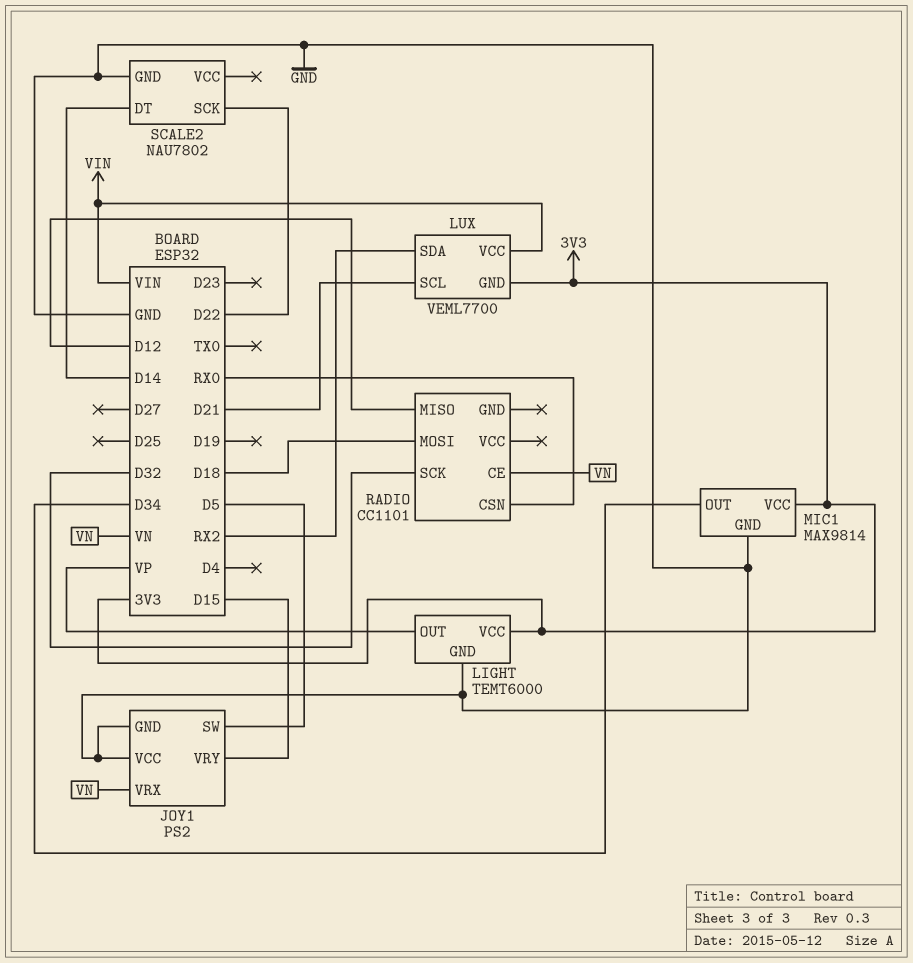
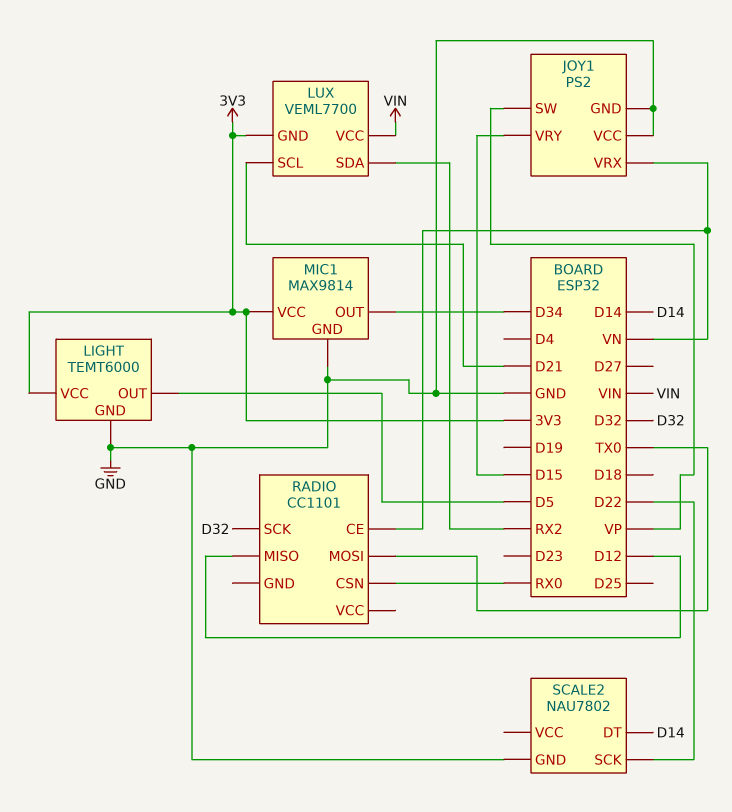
JOY1 pin SW: D5 -> VP
LIGHT pin OUT: VP -> D5
RADIO pin MOSI: D18 -> TX0

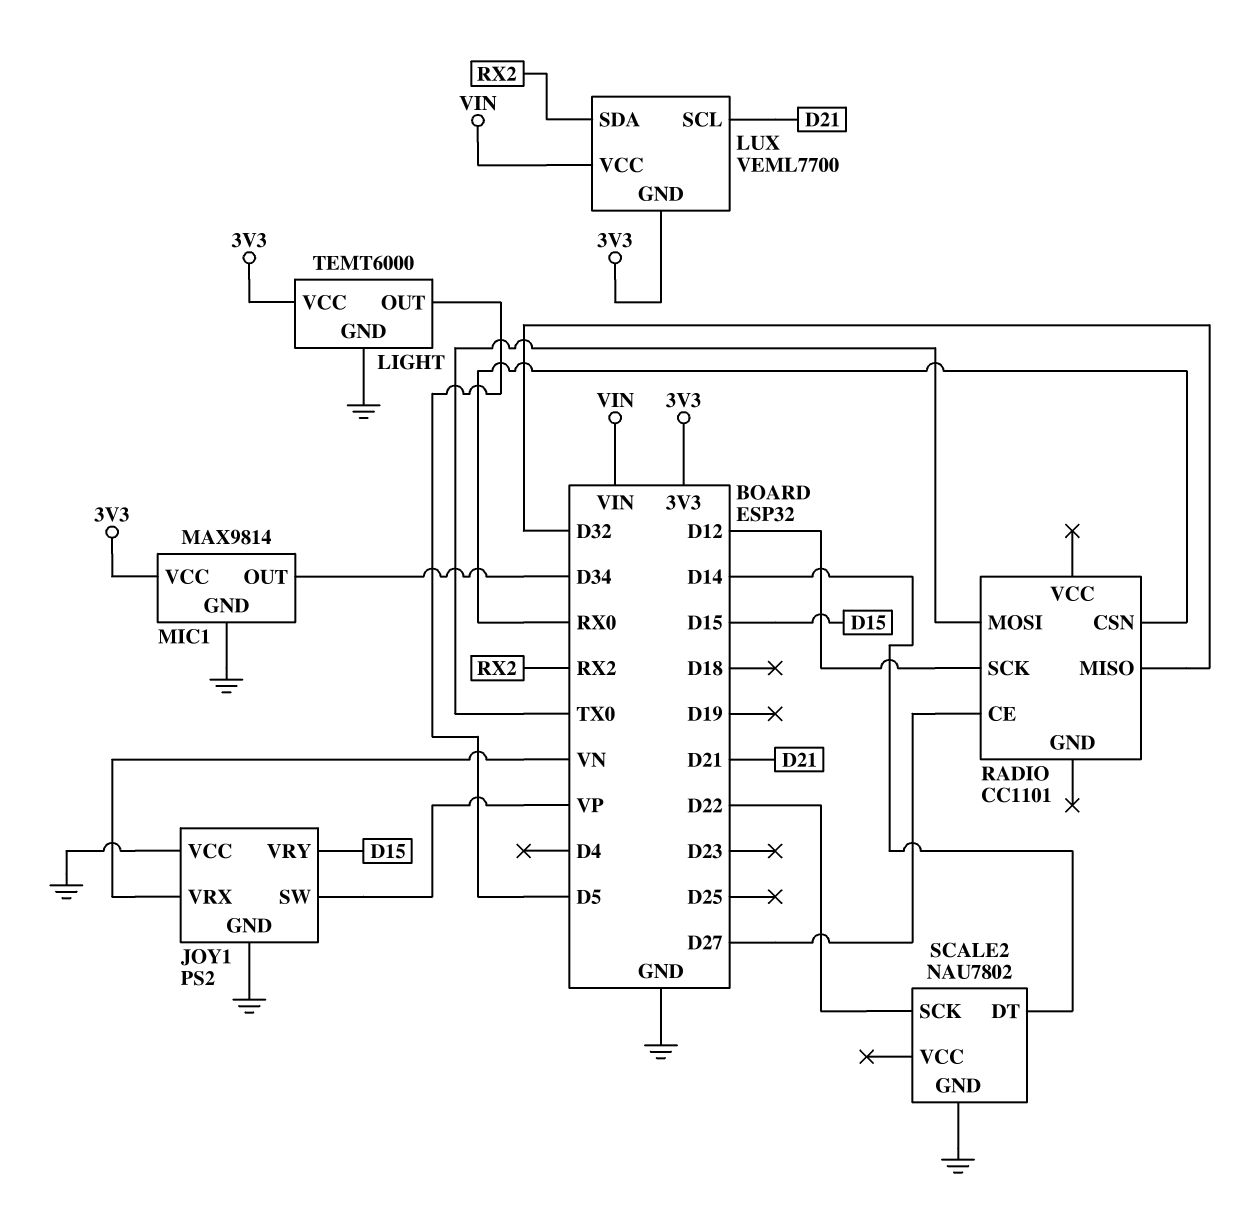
RADIO pin CE: VN -> D27
RADIO pin MISO: D12 -> D32
RADIO pin SCK: D32 -> D12

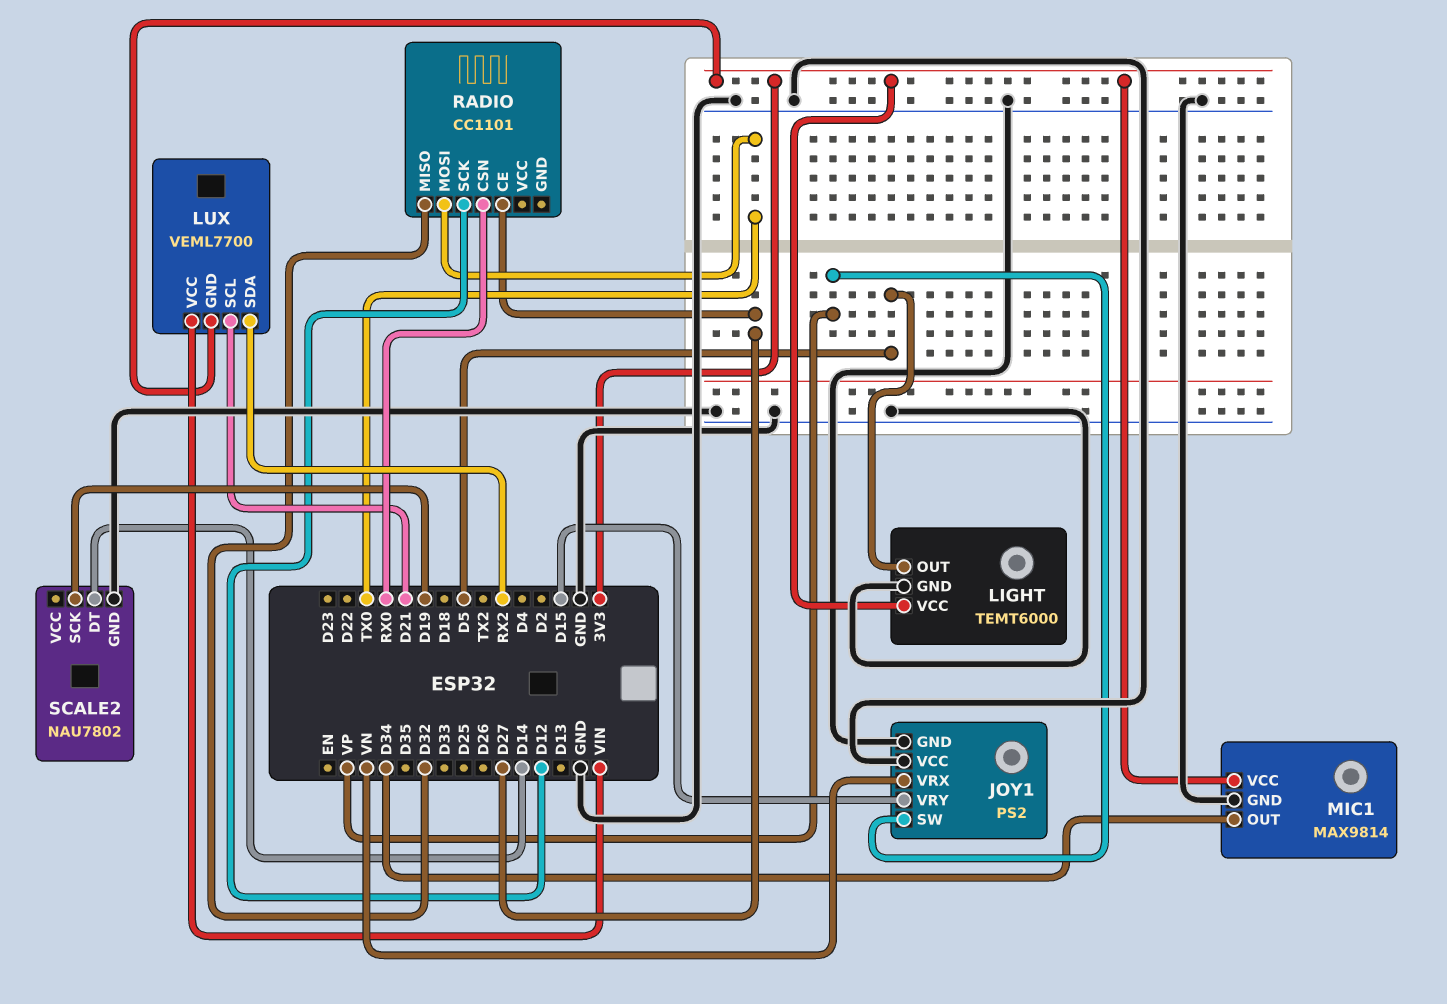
SCALE2 pin SCK: D22 -> D19

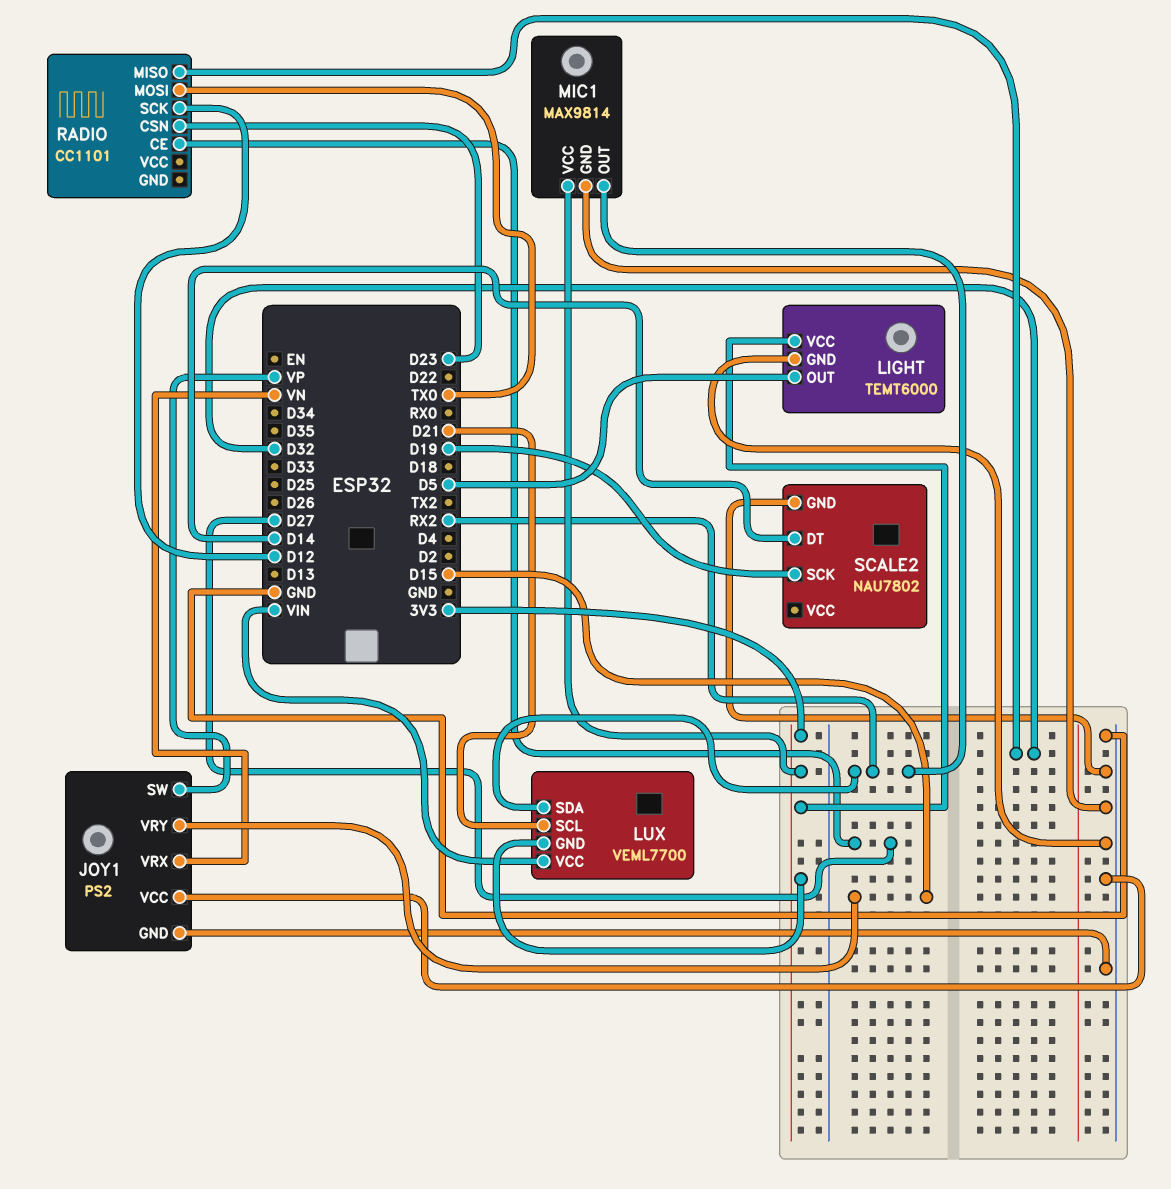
MIC1 pin OUT: D34 -> RX2
RADIO pin CSN: RX0 -> D23

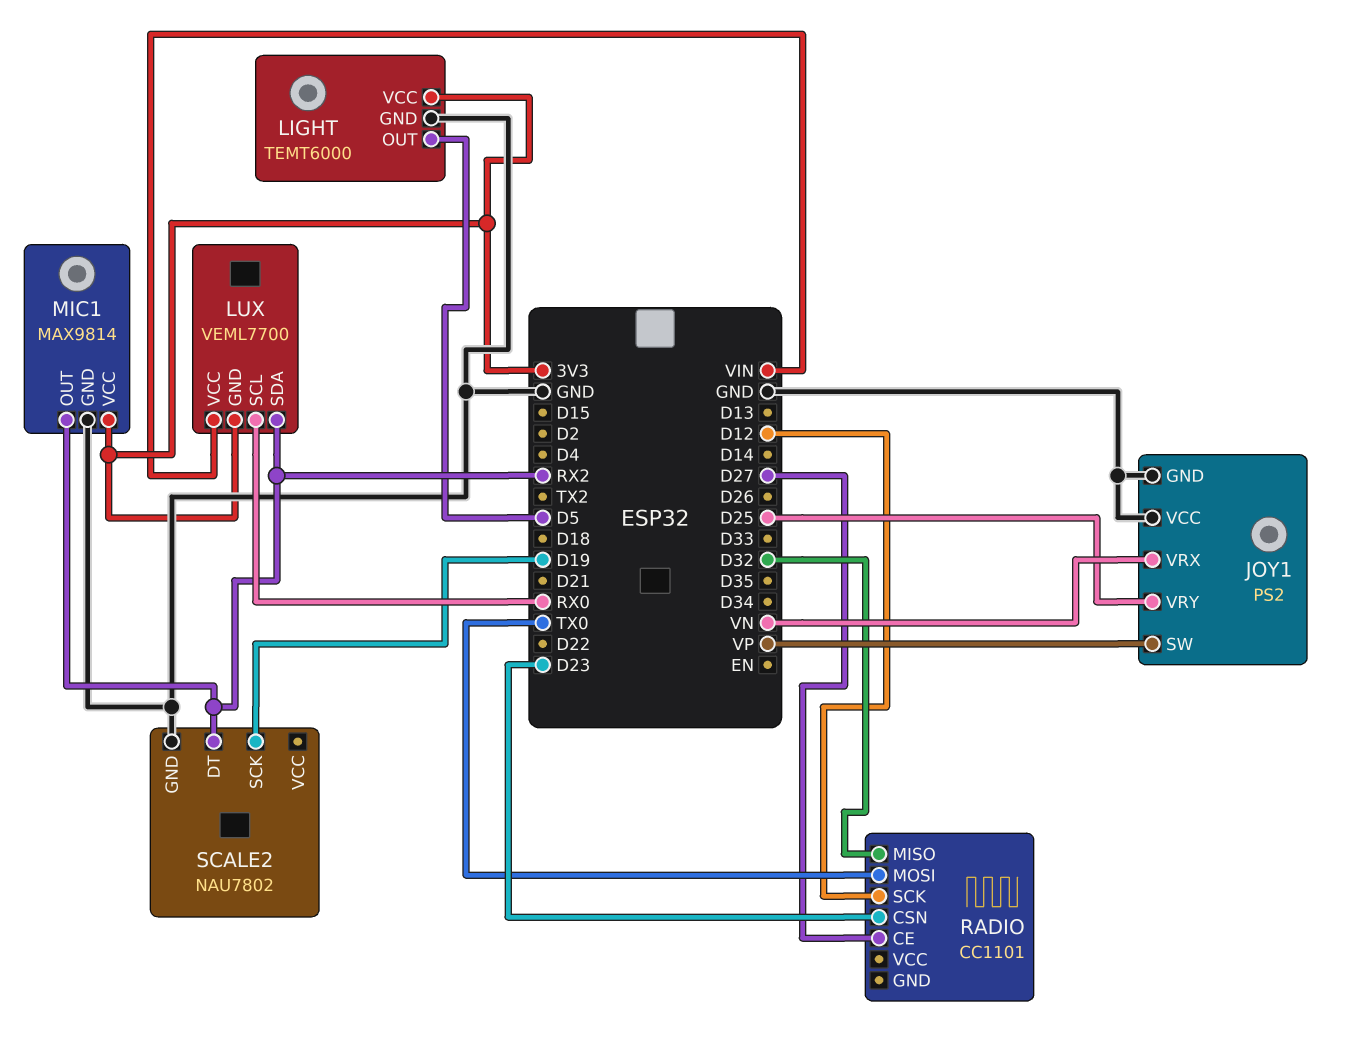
JOY1 pin VRY: D15 -> D25
LUX pin SCL: D21 -> RX0
SCALE2 pin DT: D14 -> RX2

